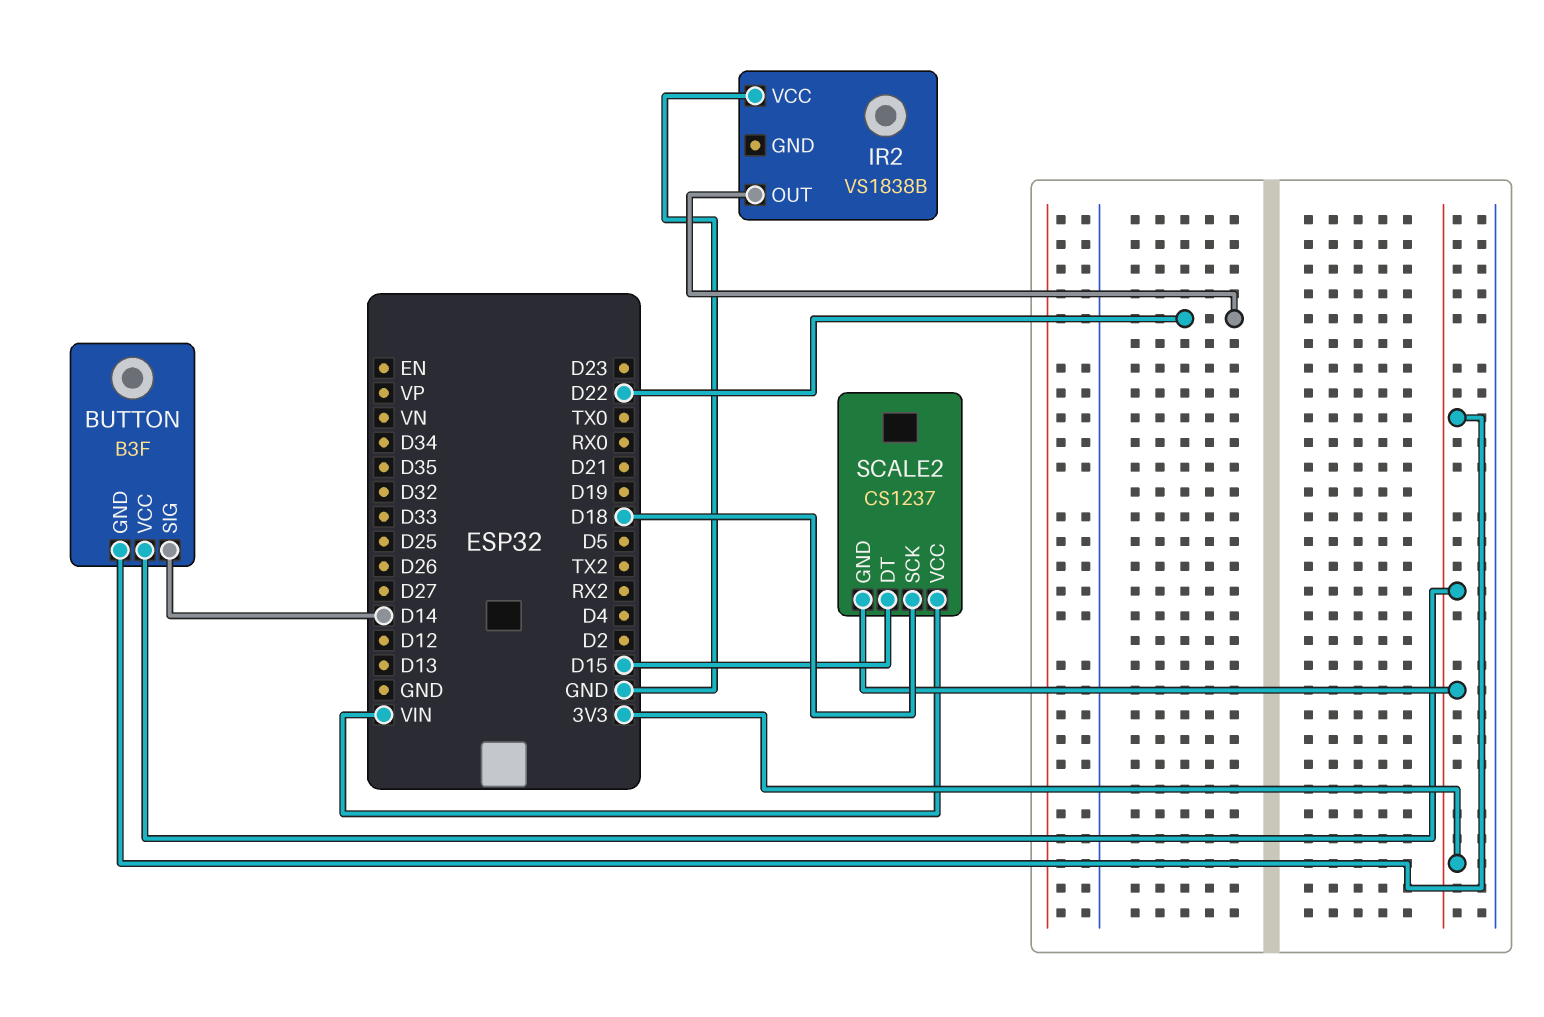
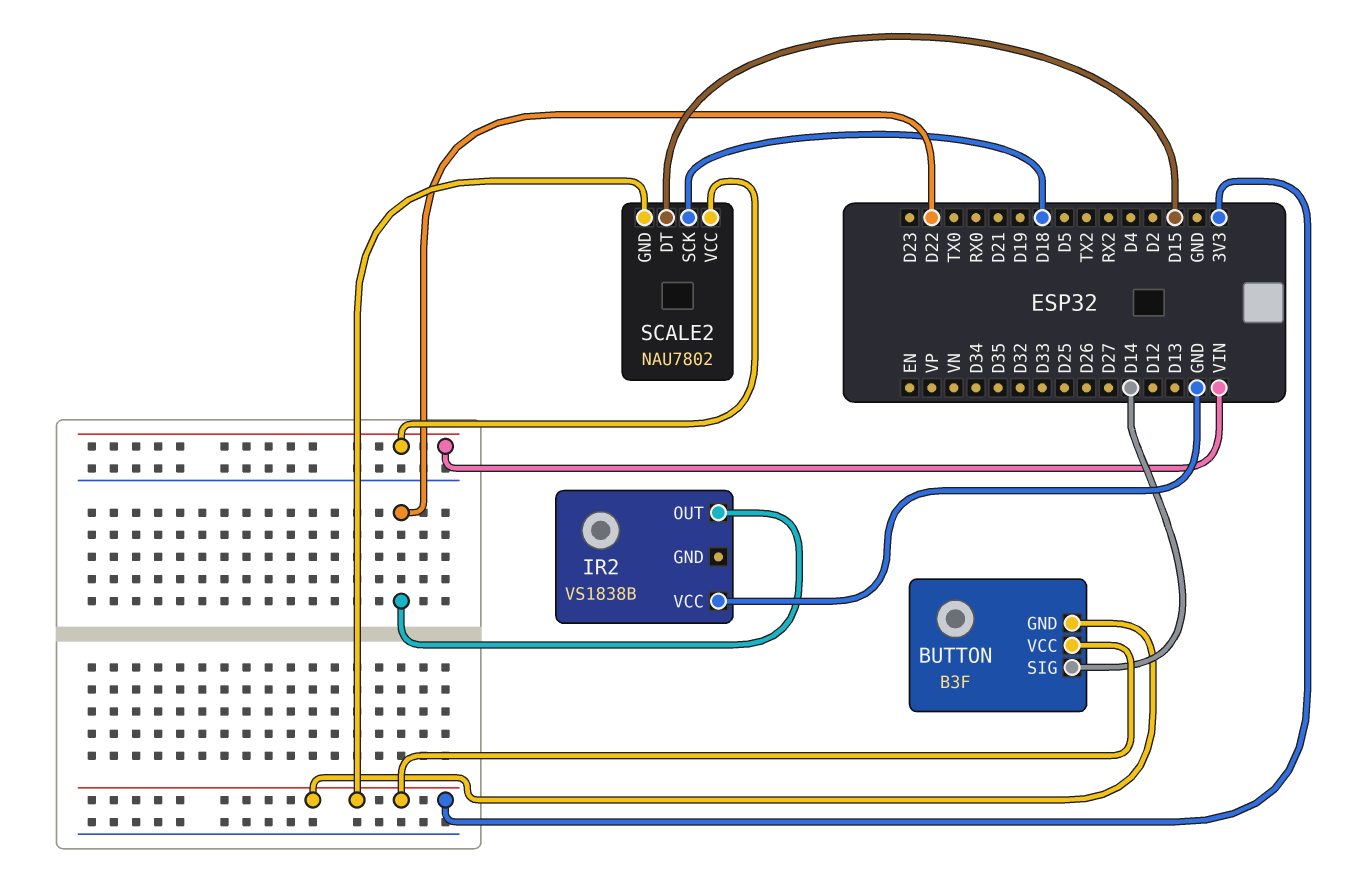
SCALE2: CS1237 -> NAU7802

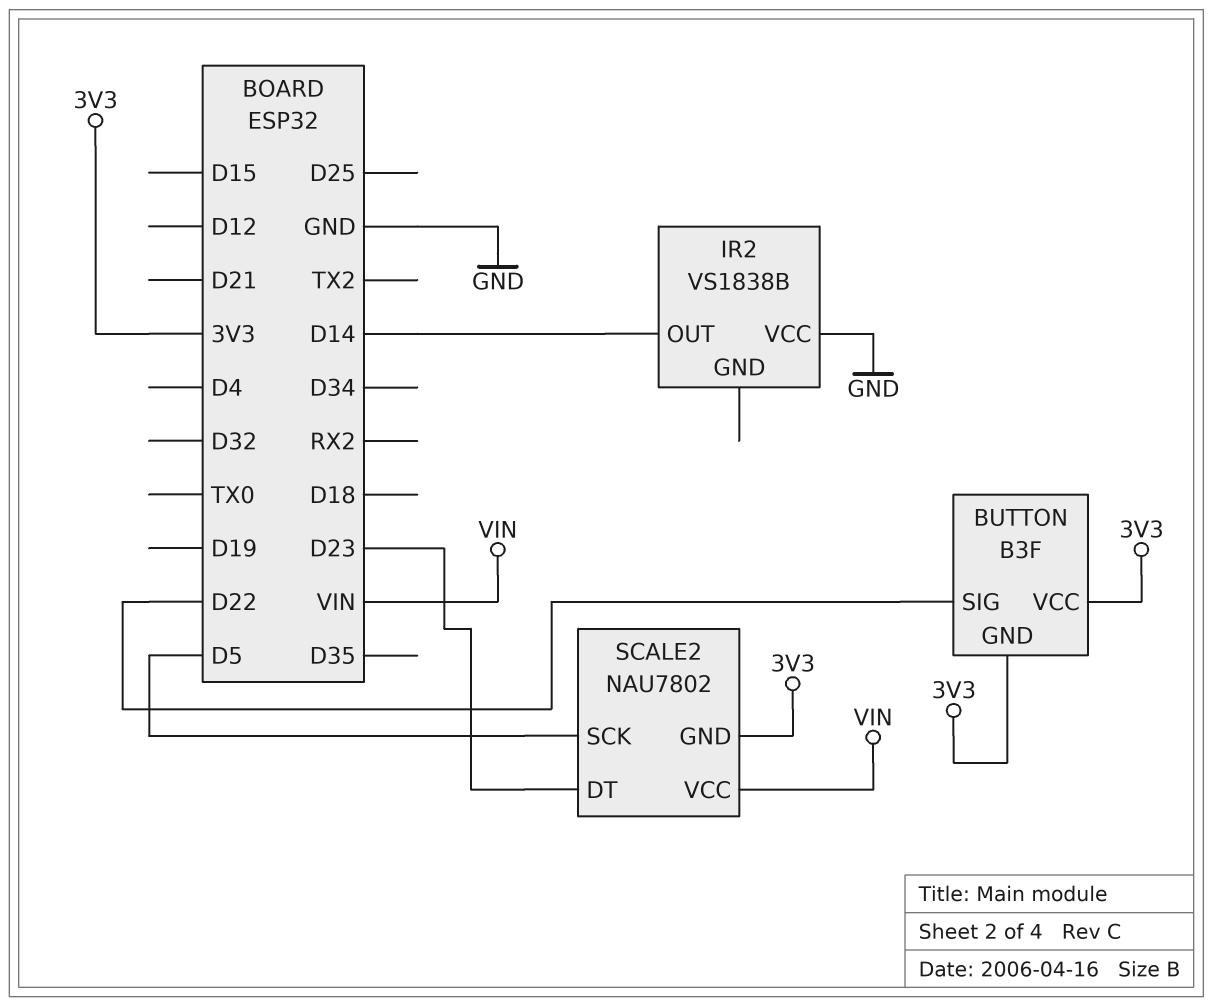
BUTTON pin SIG: D14 -> D22
IR2 pin OUT: D22 -> D14
SCALE2 pin DT: D15 -> D23
SCALE2 pin SCK: D18 -> D5

